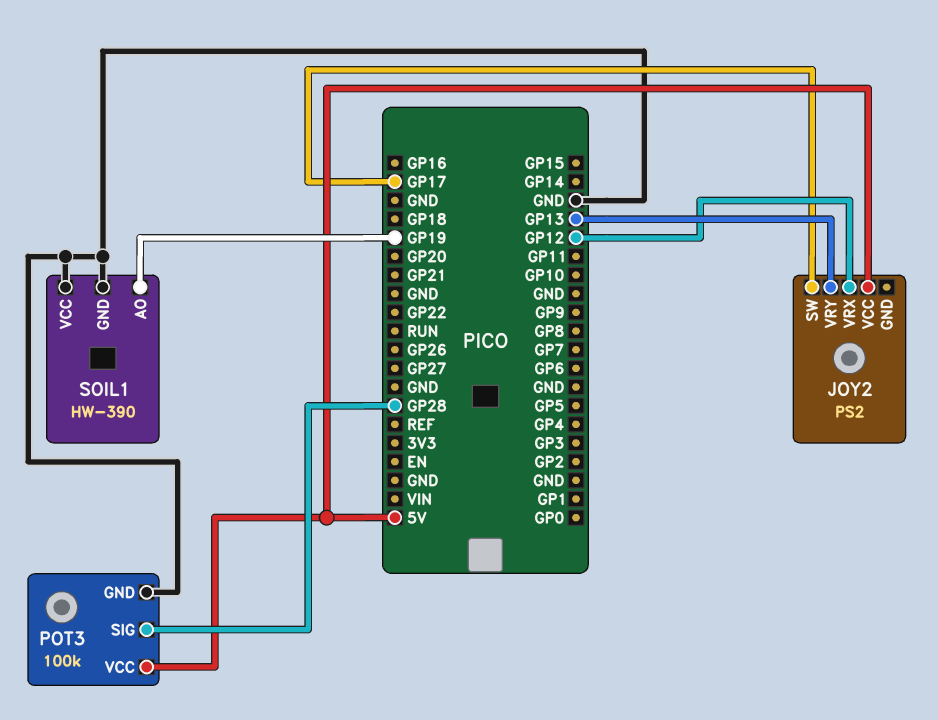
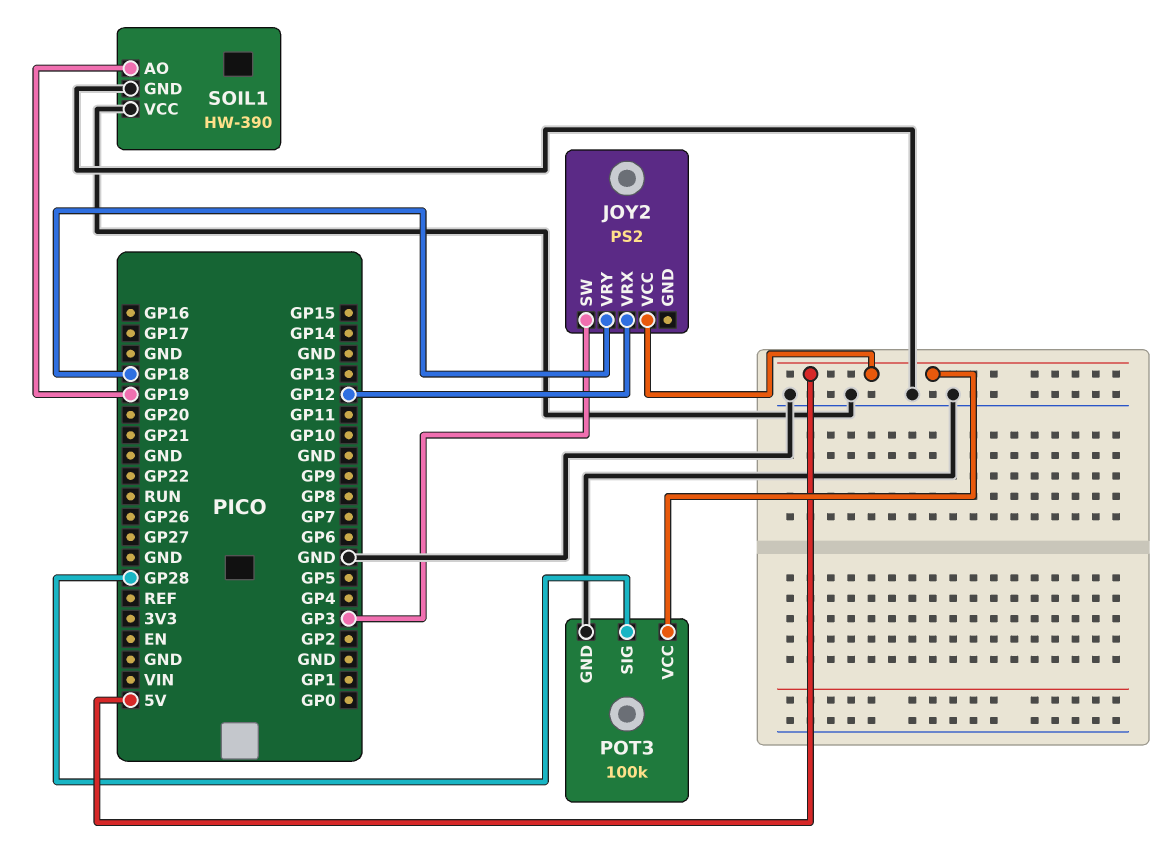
JOY2 pin SW: GP17 -> GP3
JOY2 pin VRY: GP13 -> GP18

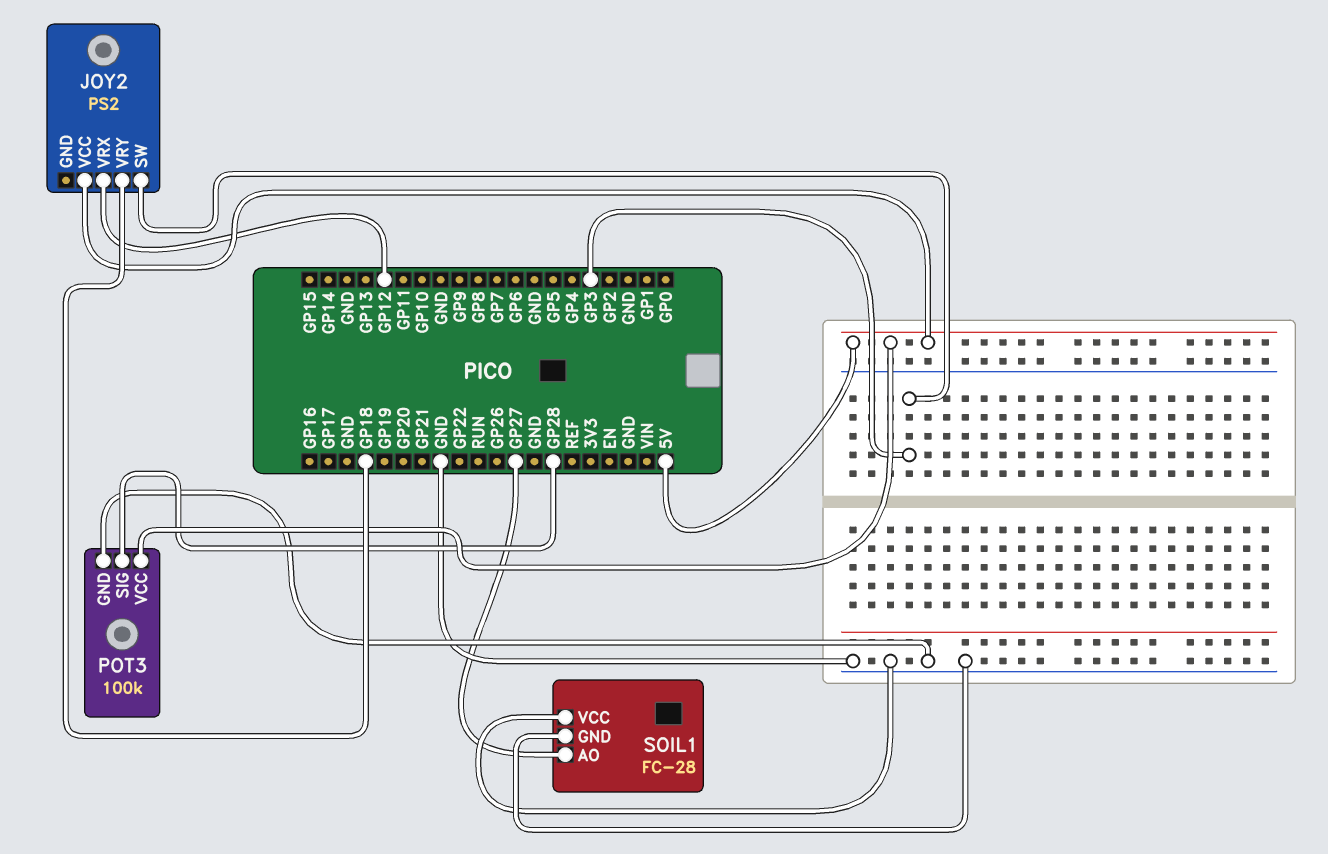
SOIL1: HW-390 -> FC-28
SOIL1 pin AO: GP19 -> GP27

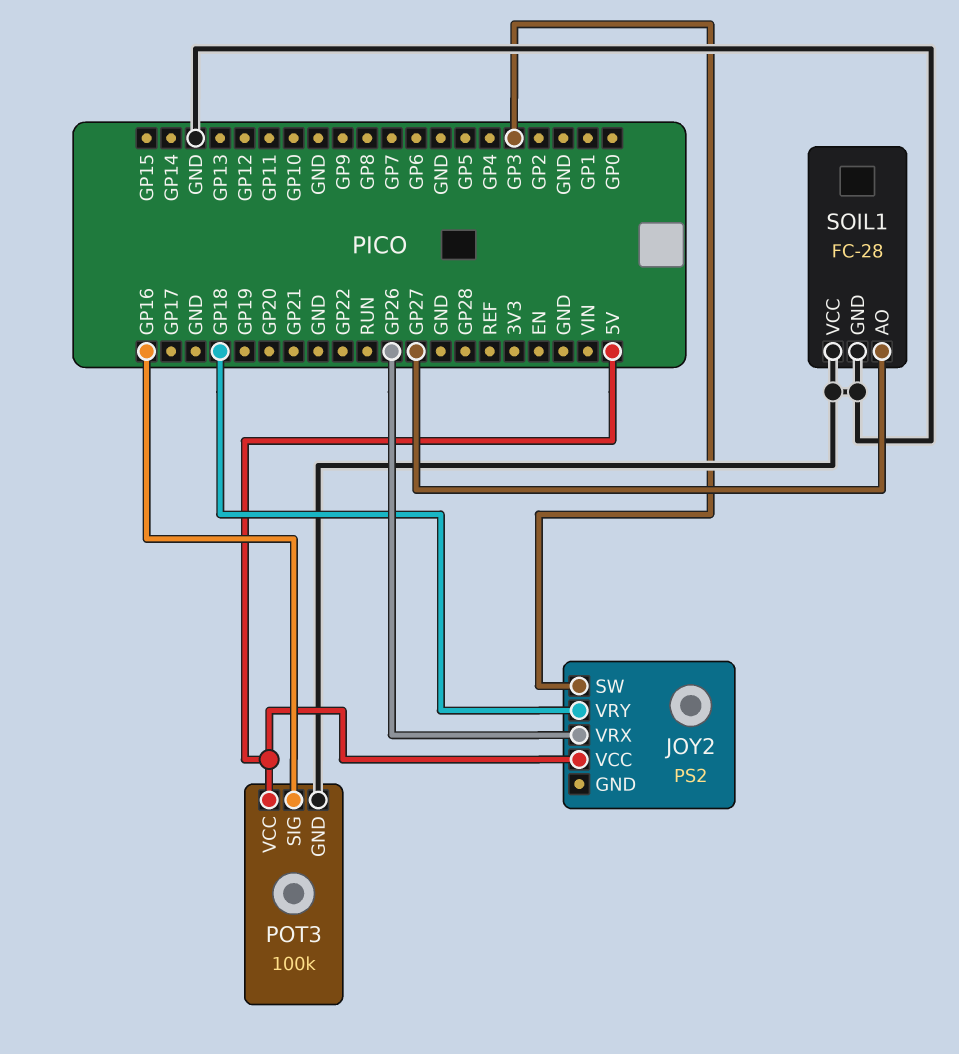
JOY2 pin VRX: GP12 -> GP26
POT3 pin SIG: GP28 -> GP16

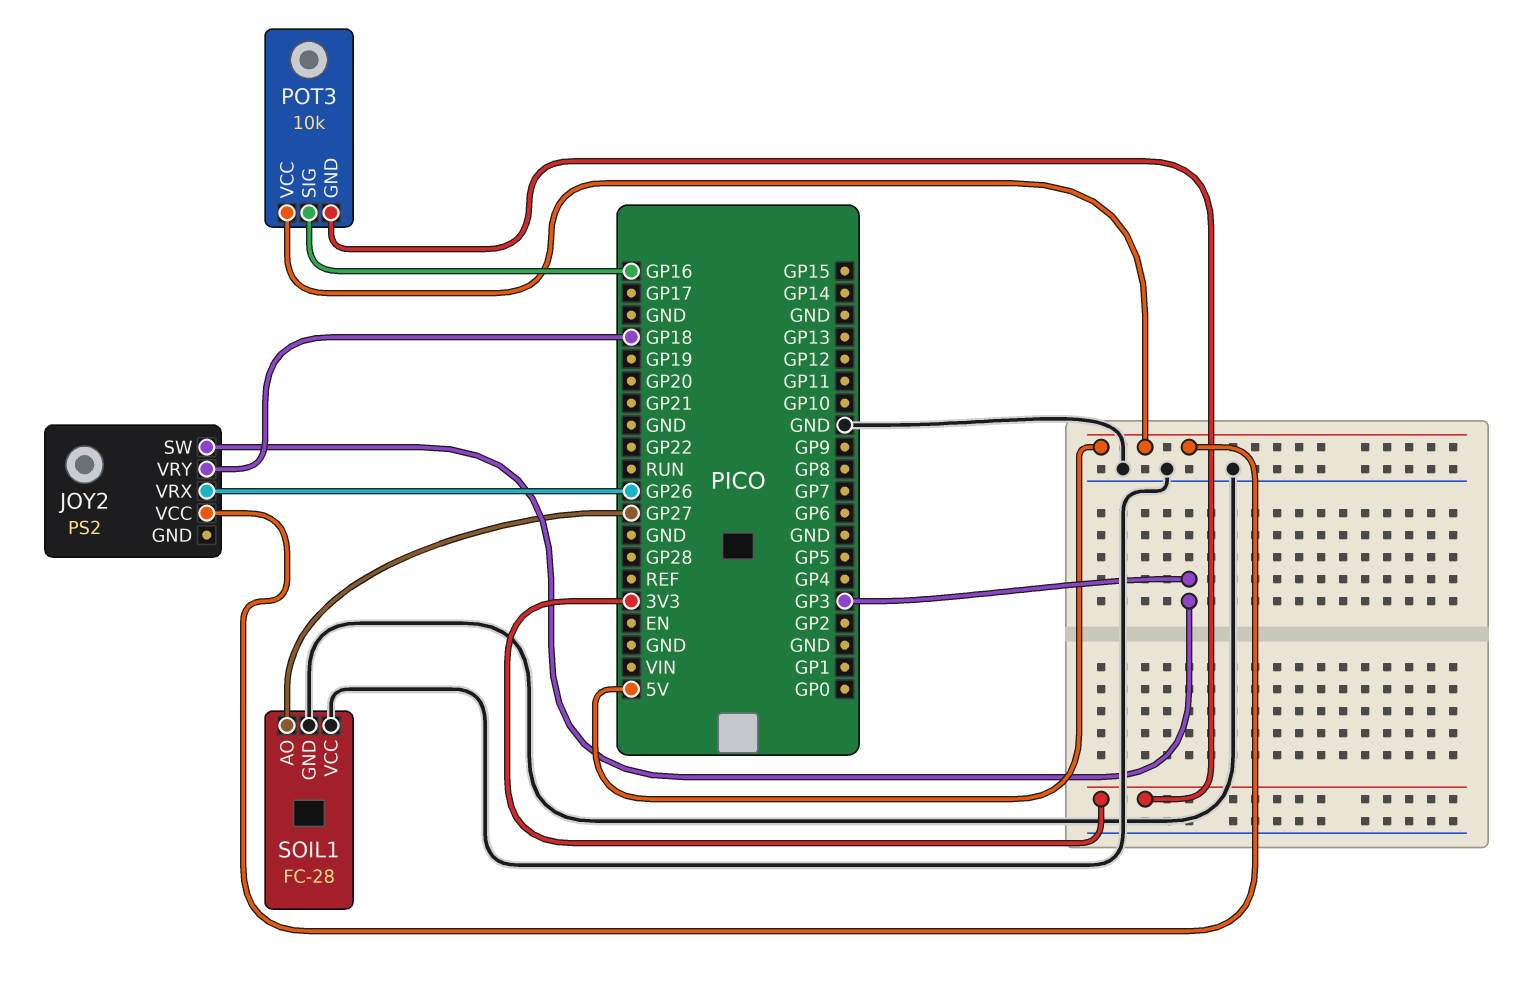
POT3: 100k -> 10k
POT3 pin GND: GND -> 3V3

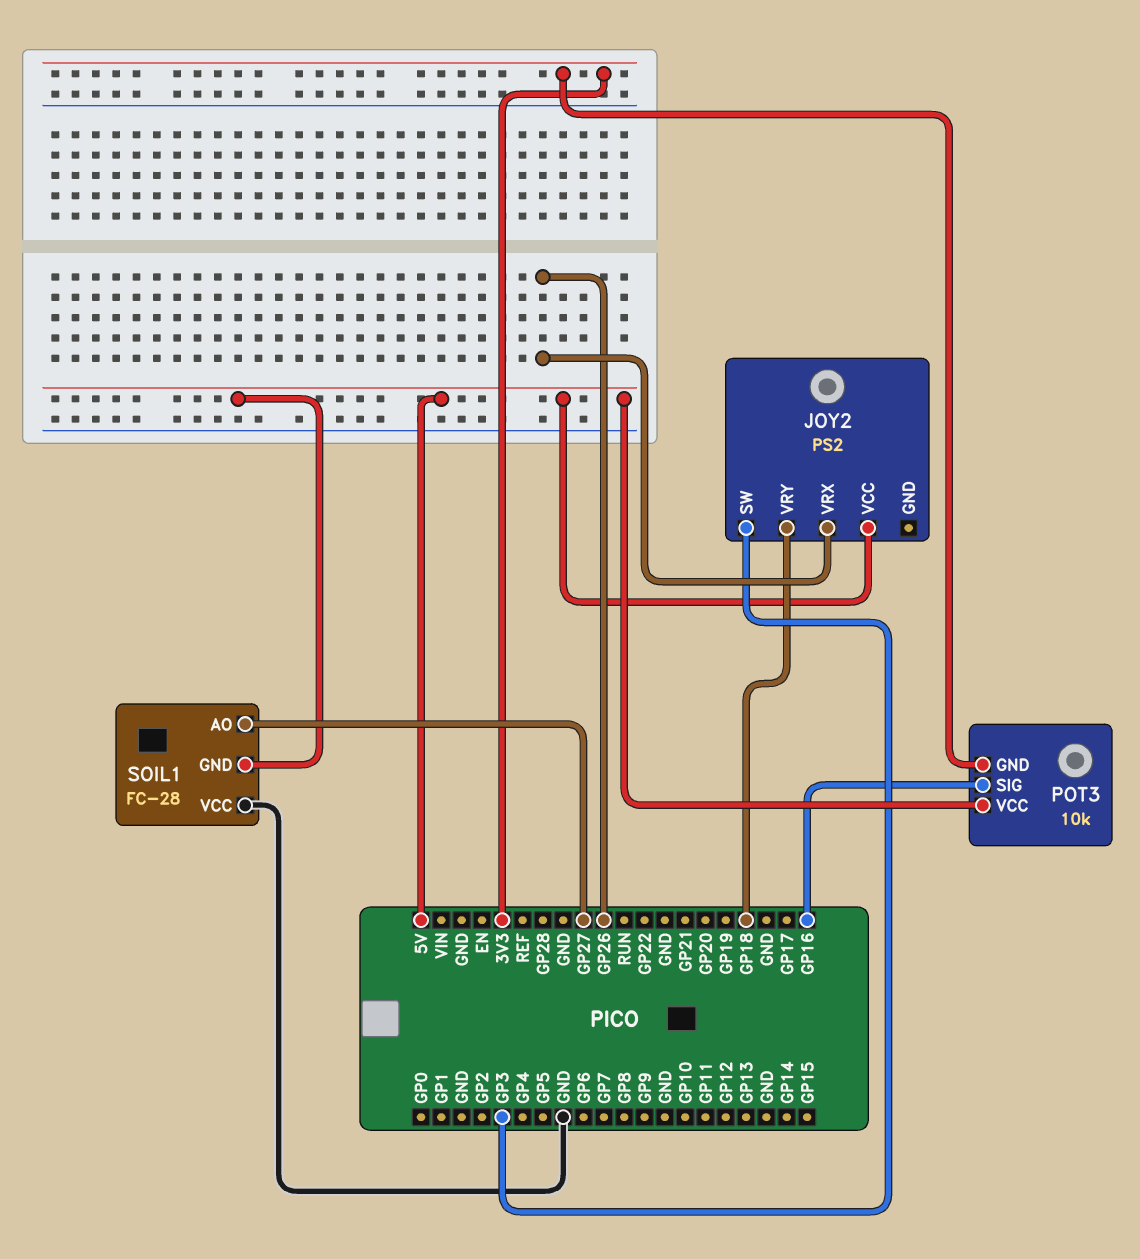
SOIL1 pin GND: GND -> 5V

